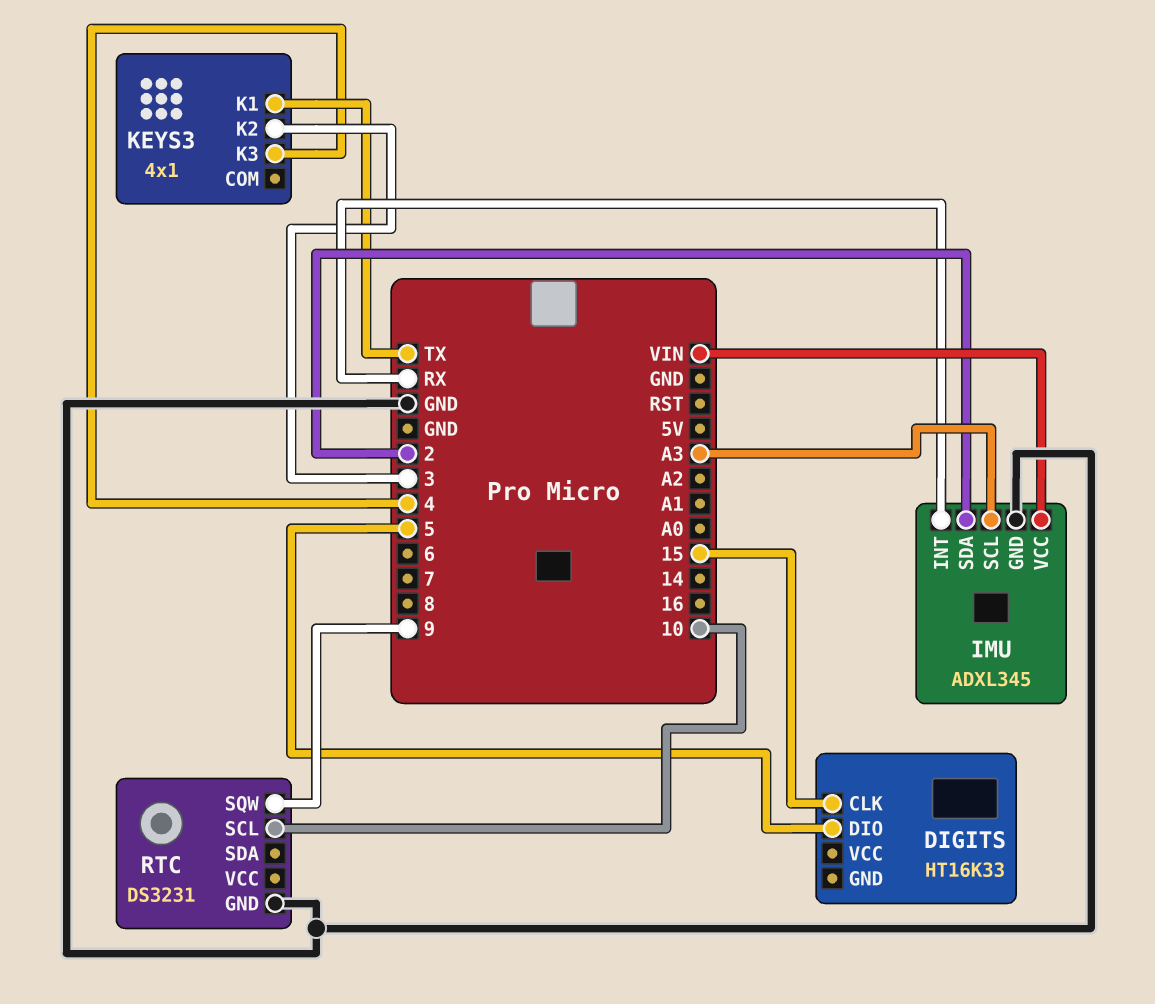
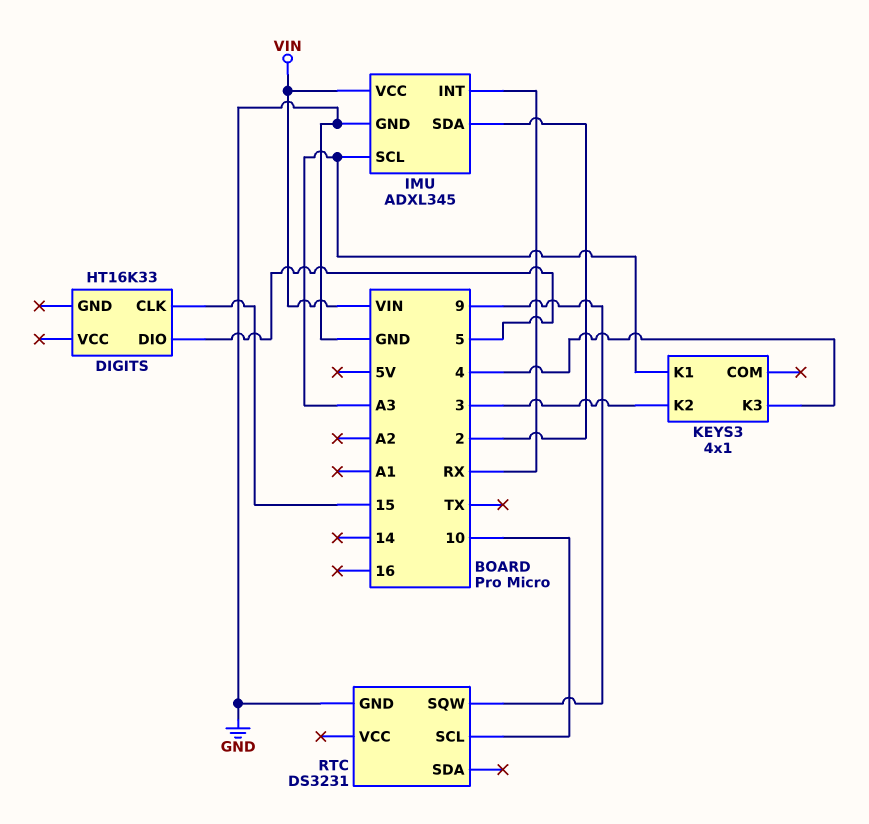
KEYS3 pin K1: TX -> A3

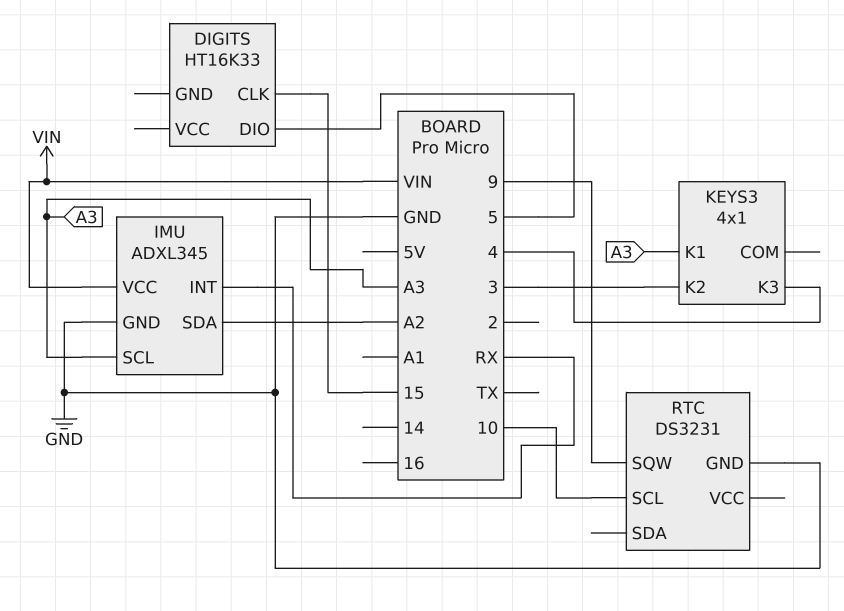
IMU pin SDA: 2 -> A2

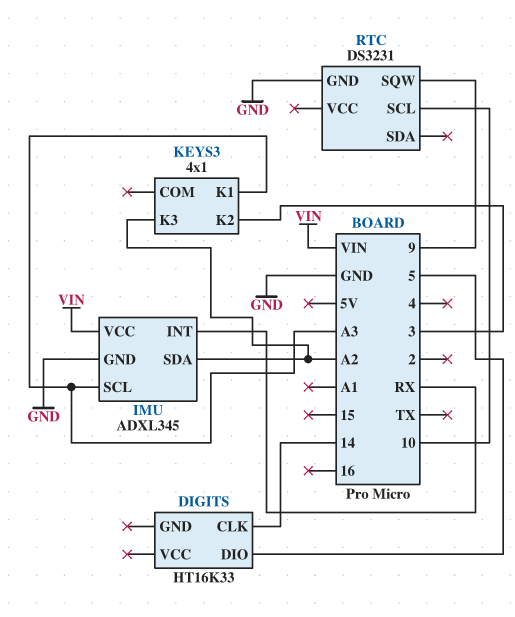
DIGITS pin CLK: 15 -> 14
KEYS3 pin K3: 4 -> A2

